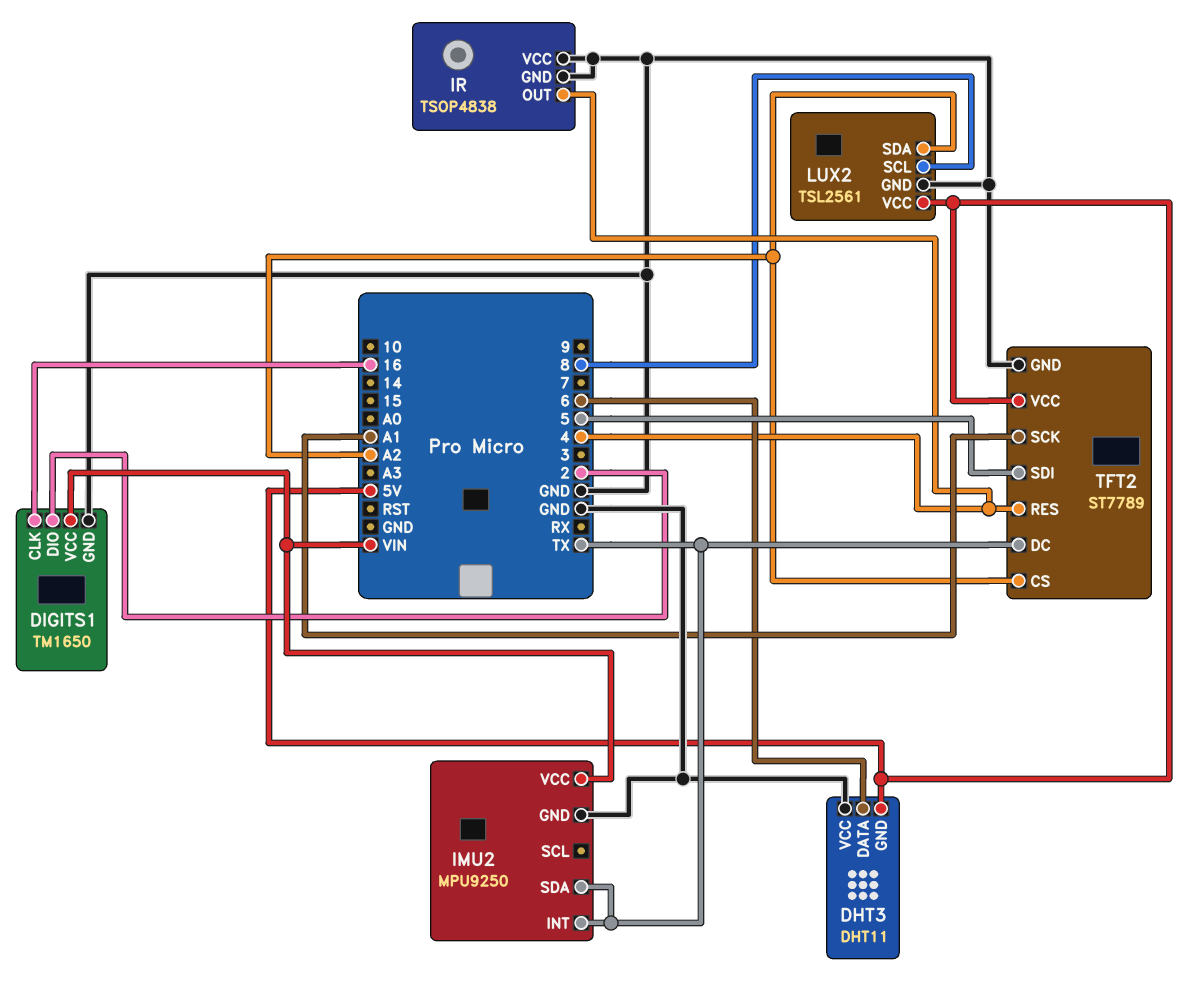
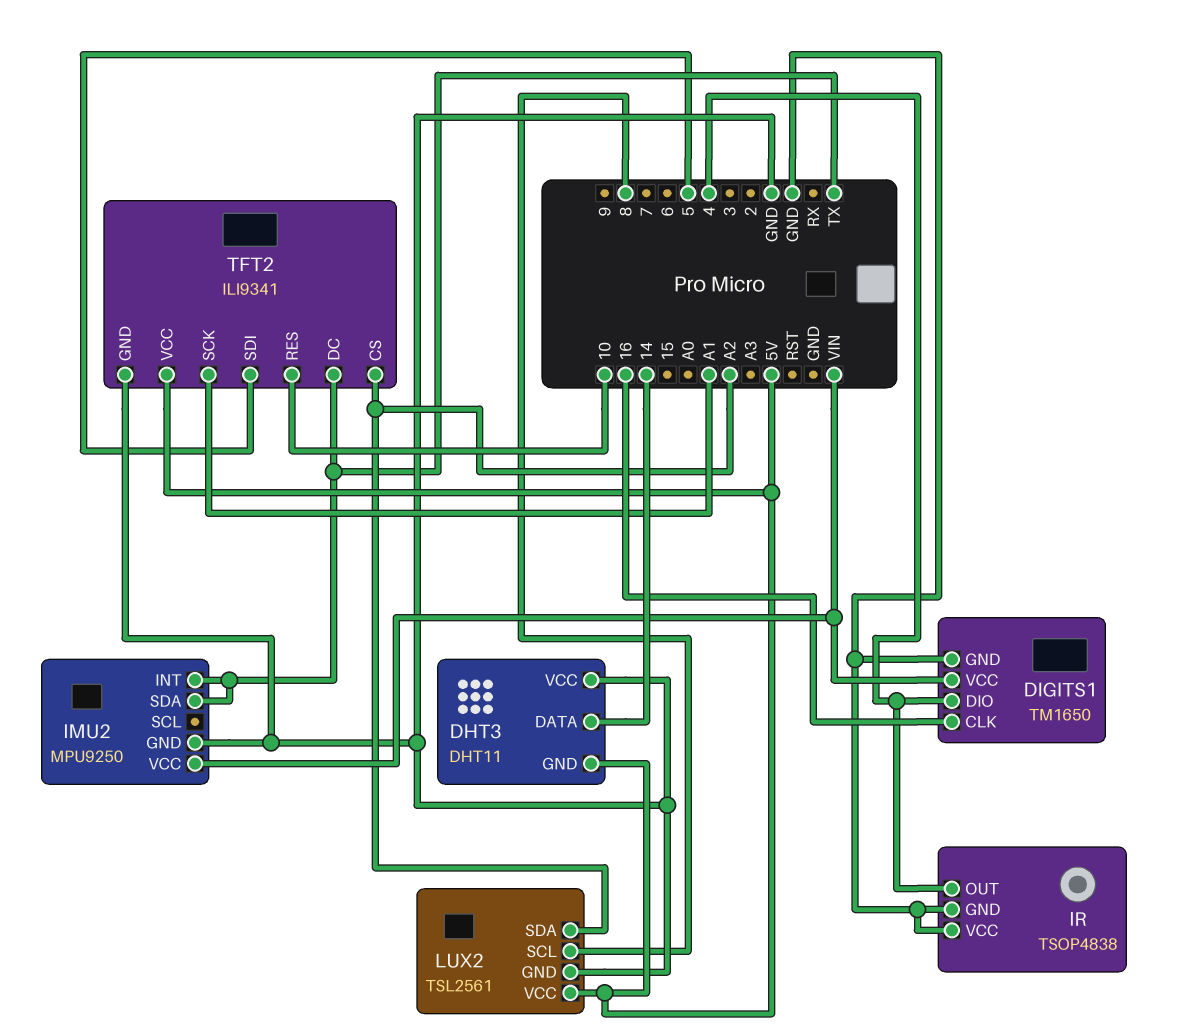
DHT3 pin DATA: 6 -> 14
DIGITS1 pin DIO: 2 -> 4
TFT2: ST7789 -> ILI9341
TFT2 pin RES: 4 -> 10

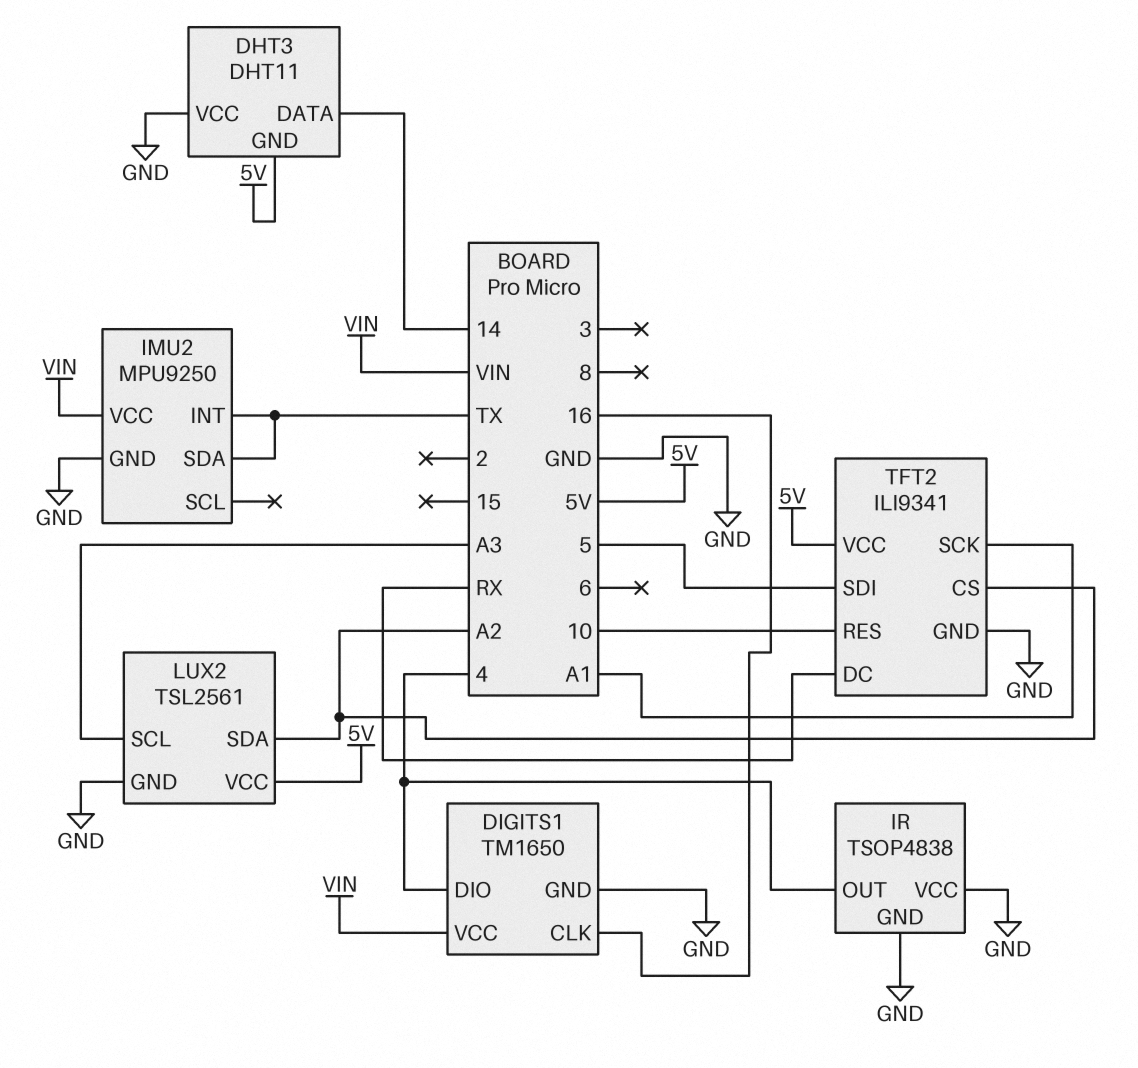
LUX2 pin SCL: 8 -> A3
TFT2 pin DC: TX -> RX

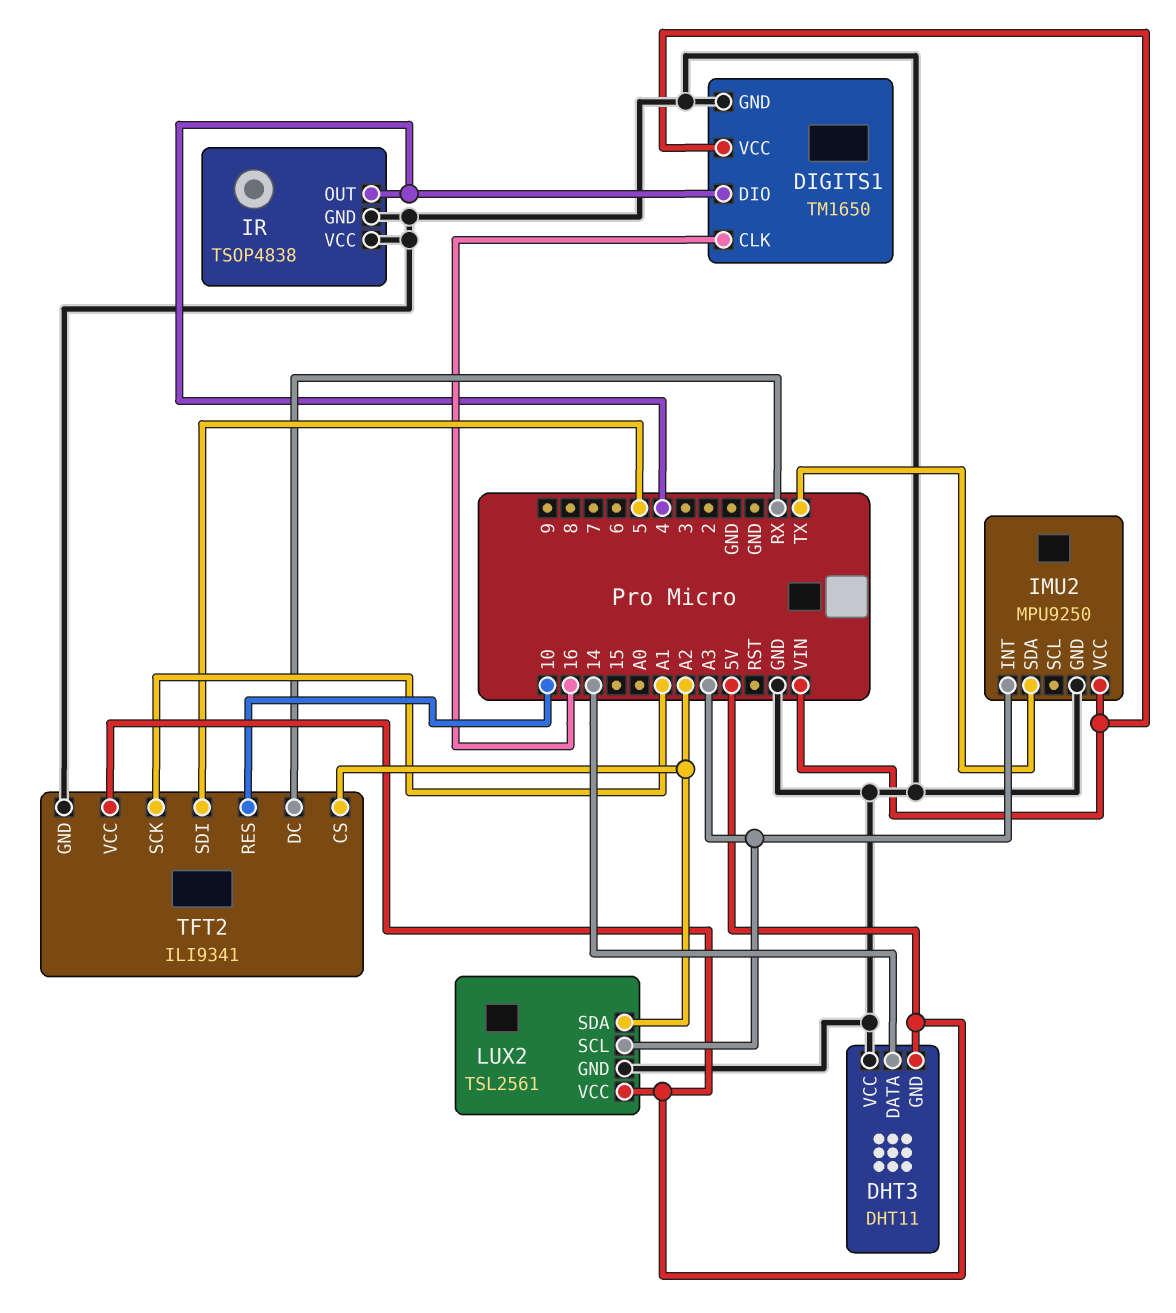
IMU2 pin INT: TX -> A3

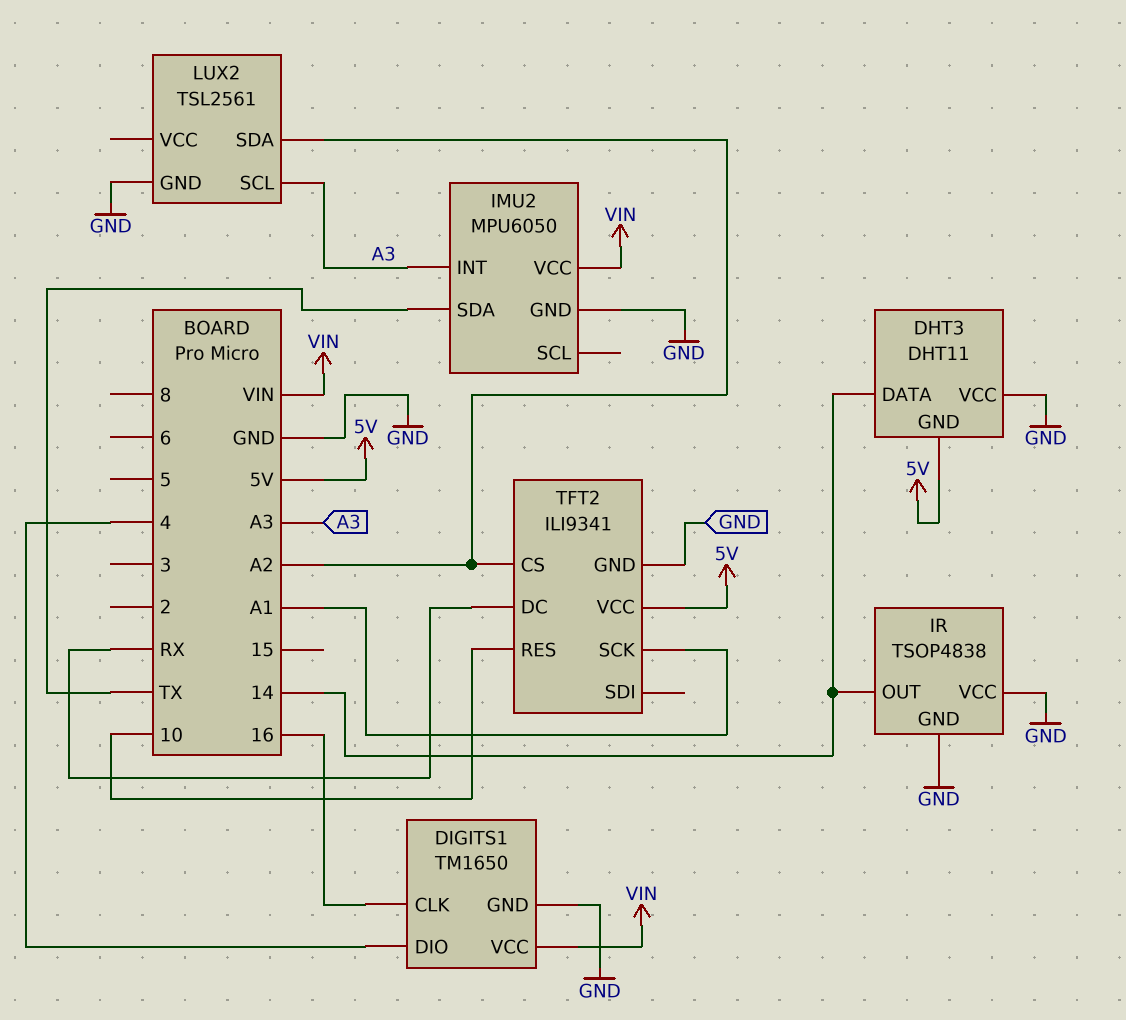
IMU2: MPU9250 -> MPU6050
IR pin OUT: 4 -> 14
LUX2 pin VCC: 5V -> none
TFT2 pin SDI: 5 -> none

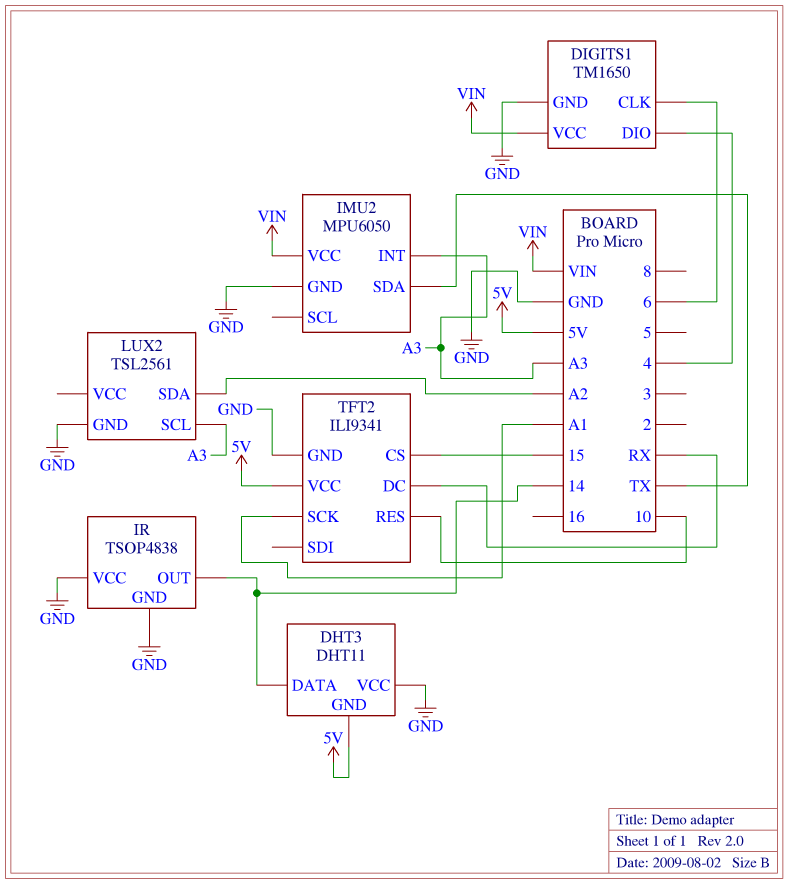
DIGITS1 pin CLK: 16 -> 6
TFT2 pin CS: A2 -> 15

